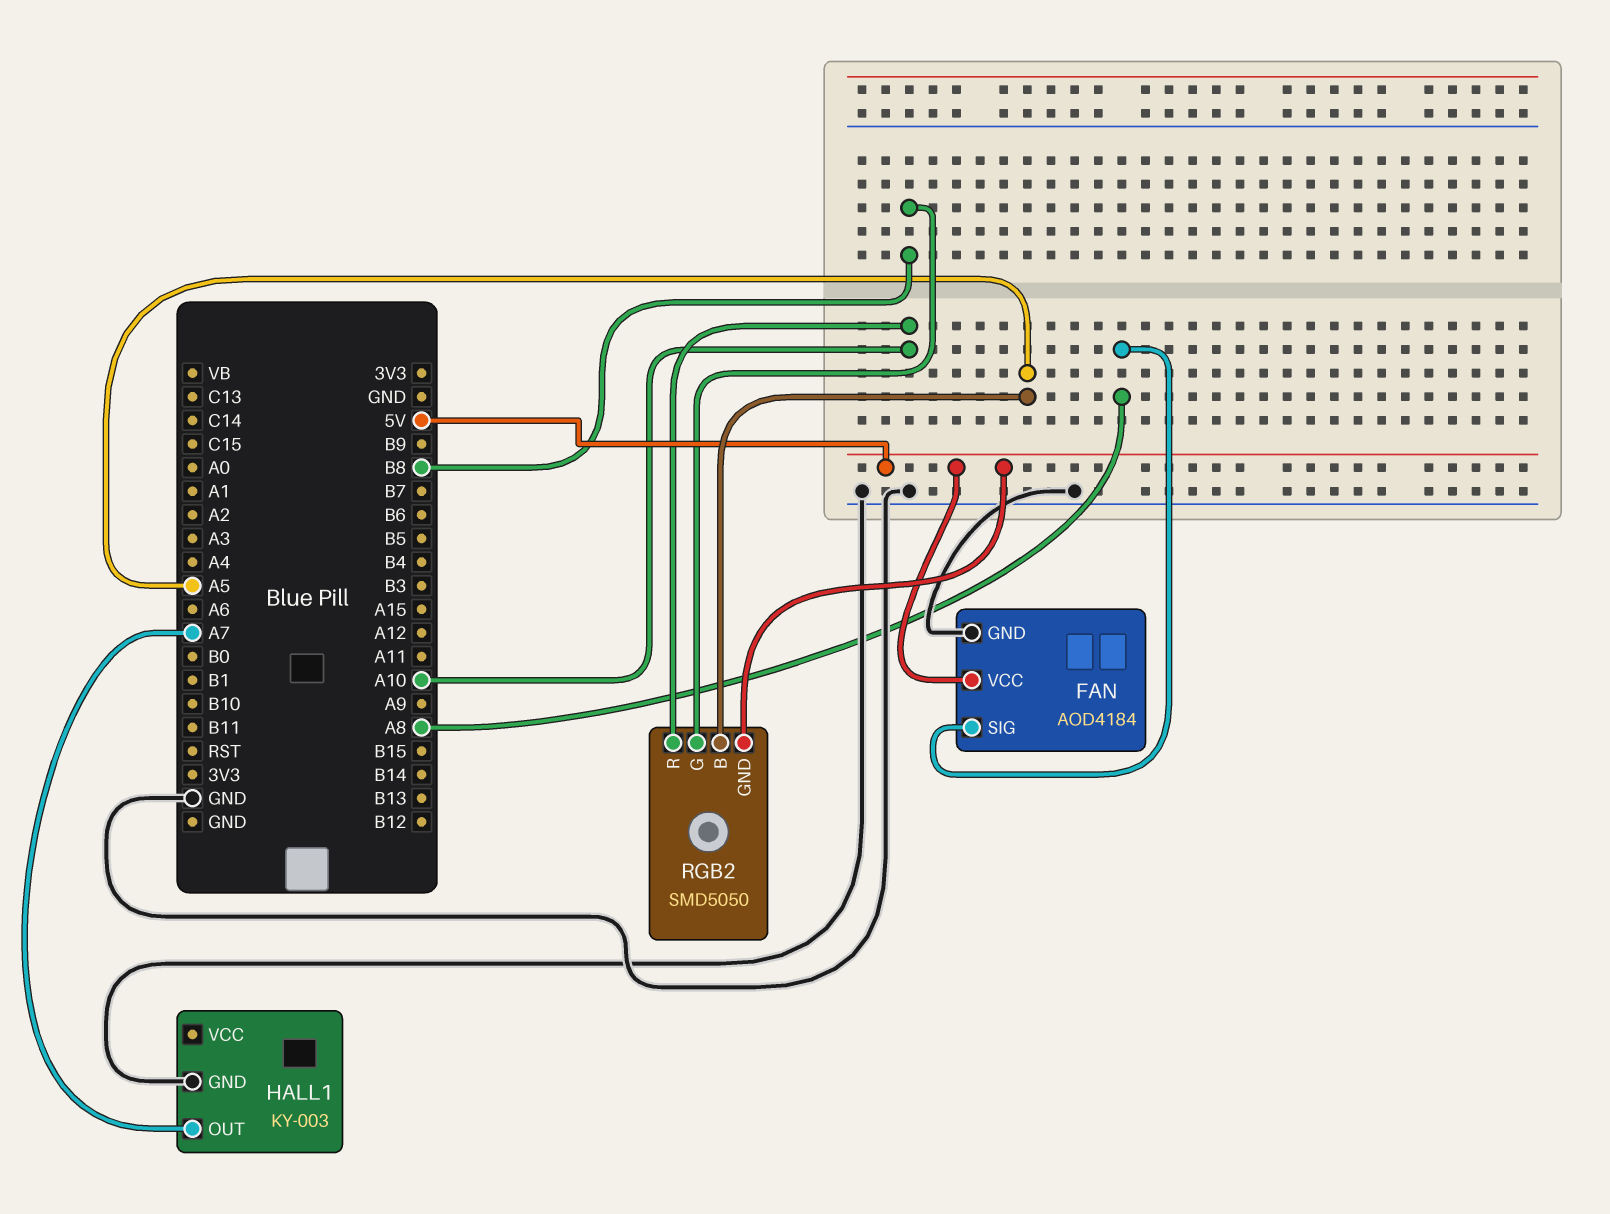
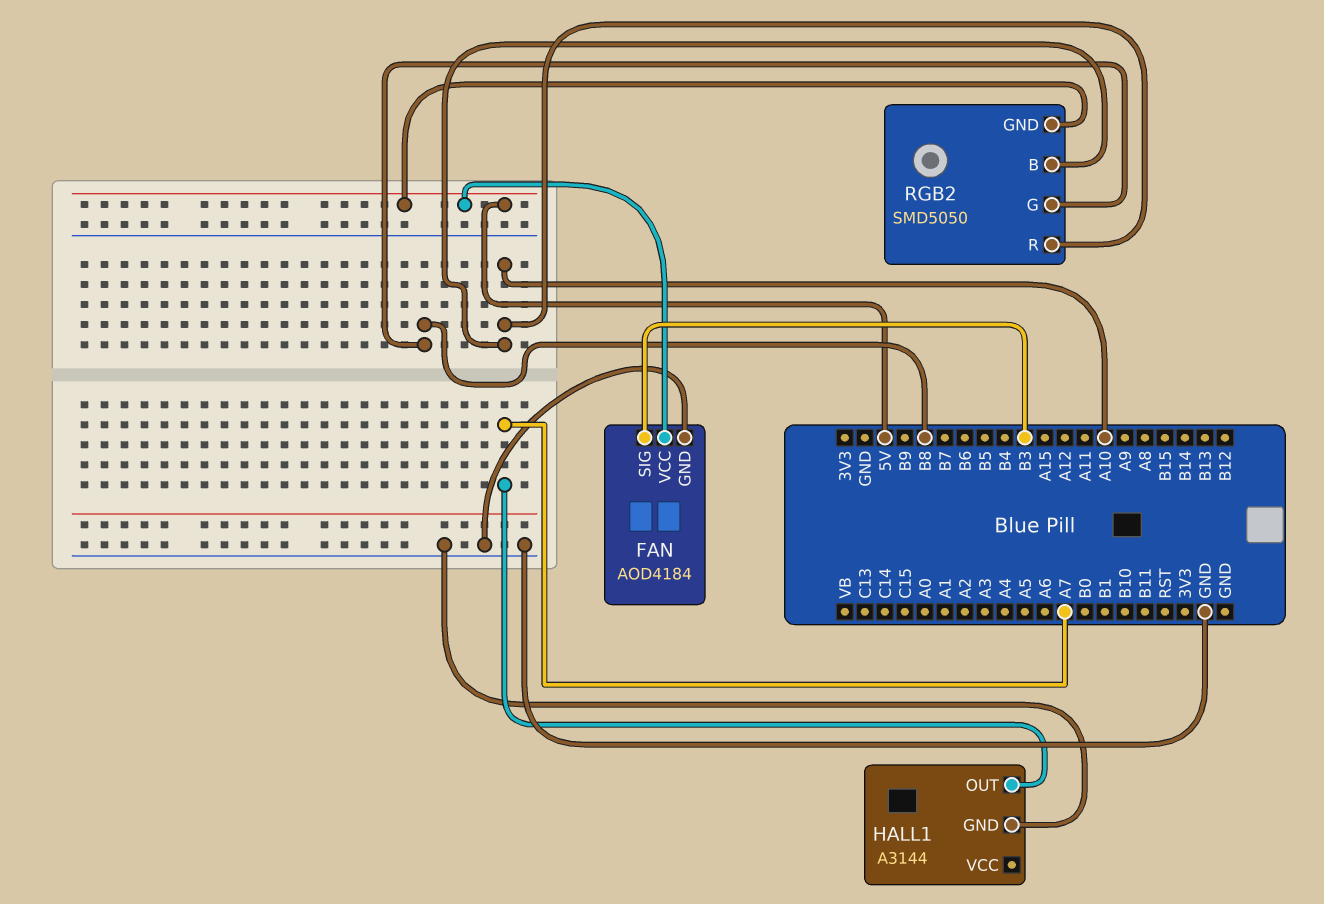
FAN pin SIG: A8 -> B3
HALL1: KY-003 -> A3144
RGB2 pin B: A5 -> A10

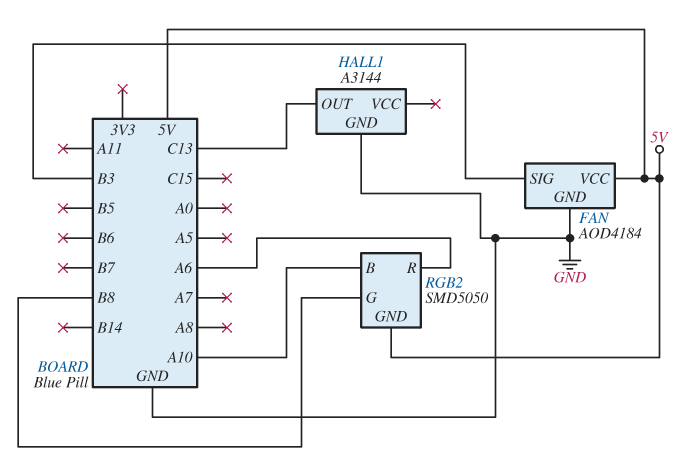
HALL1 pin OUT: A7 -> C13
RGB2 pin R: A10 -> A6

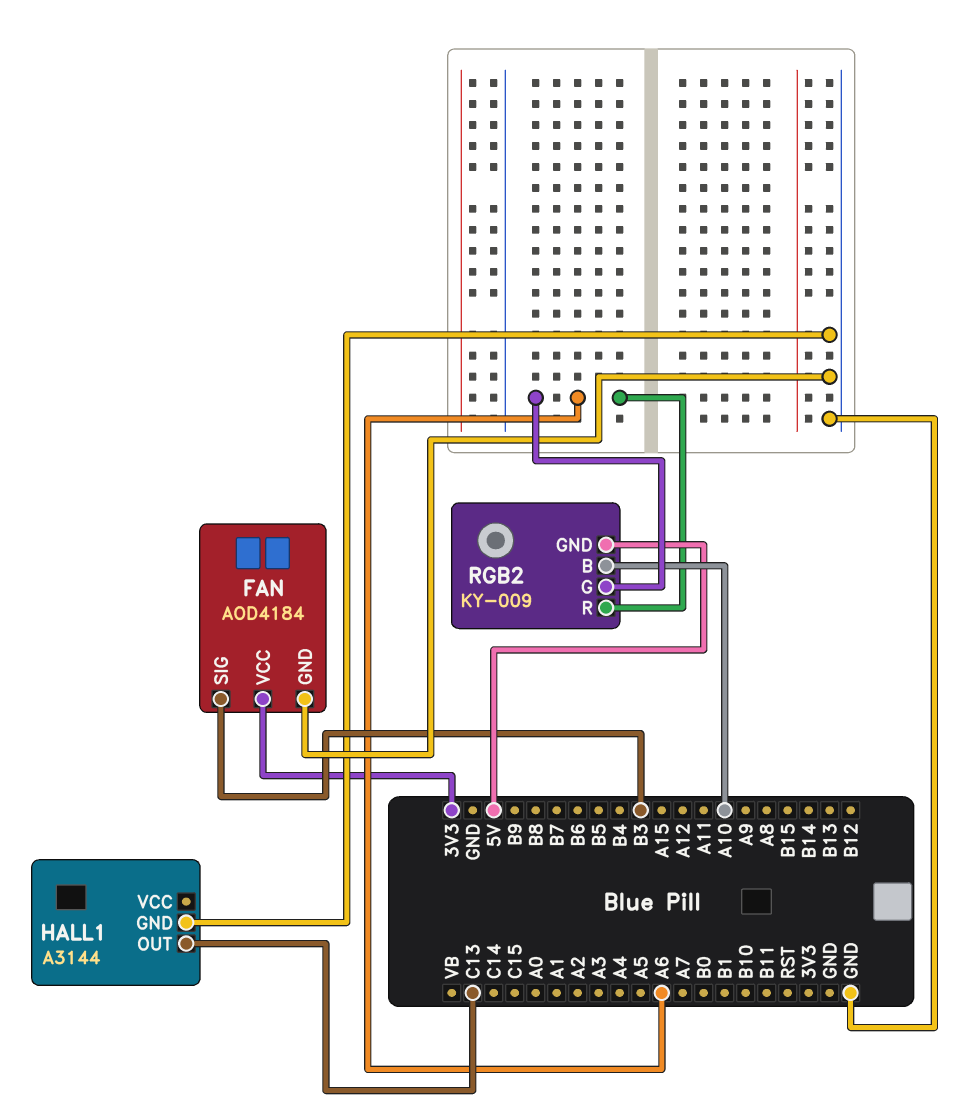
FAN pin VCC: 5V -> 3V3
RGB2: SMD5050 -> KY-009
RGB2 pin G: B8 -> A6

